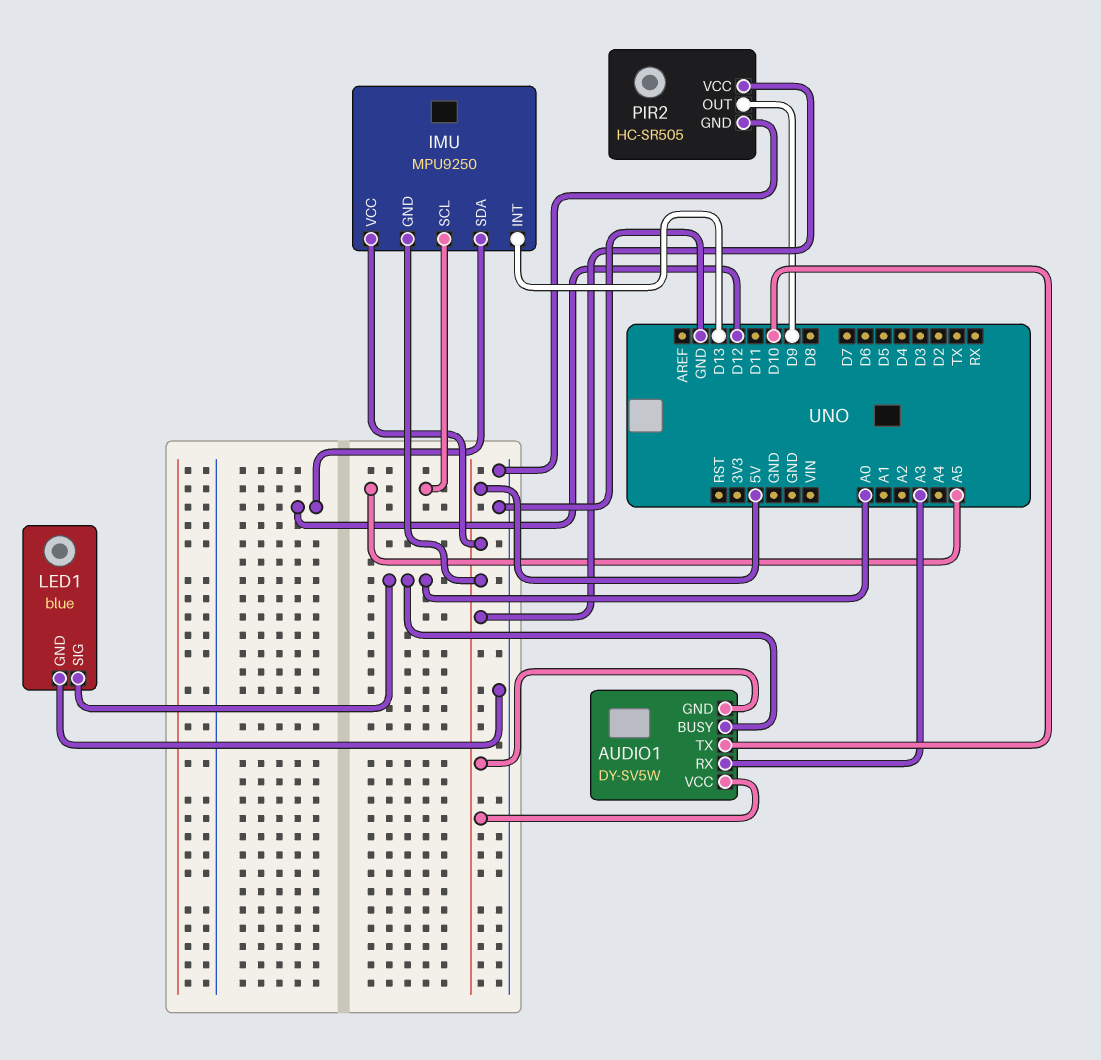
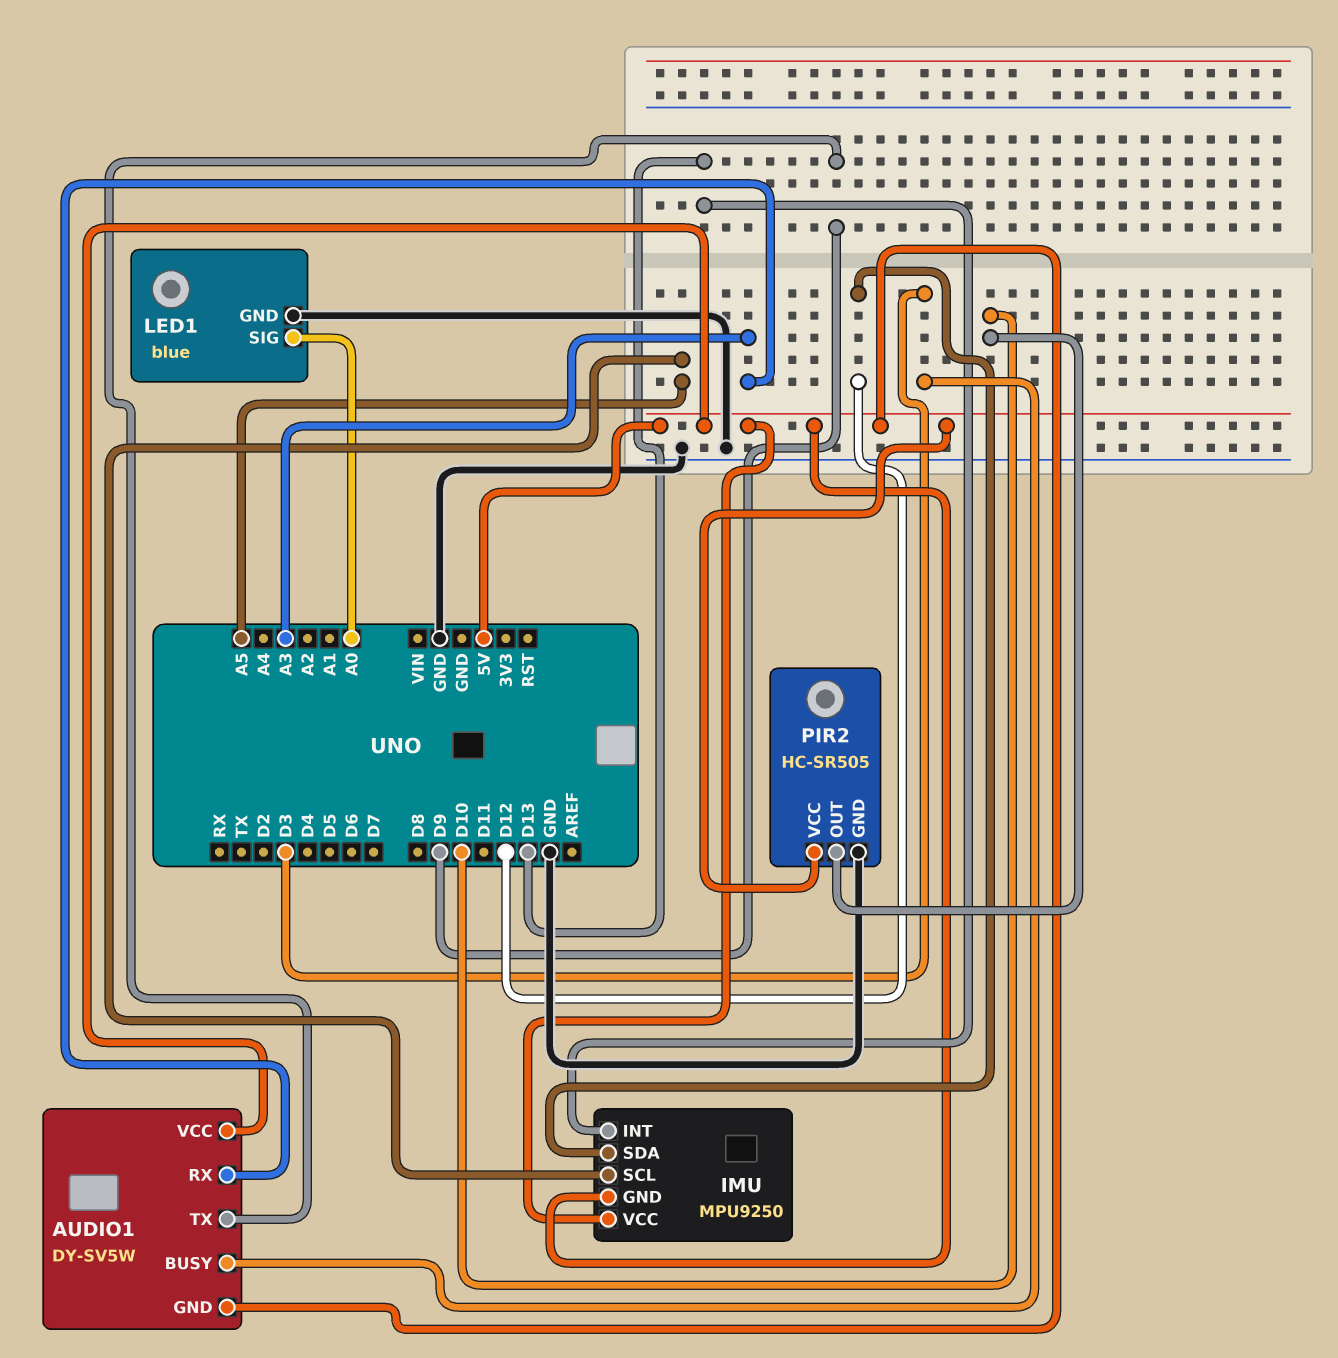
AUDIO1 pin BUSY: A0 -> D3
AUDIO1 pin TX: D10 -> D9
PIR2 pin OUT: D9 -> D10

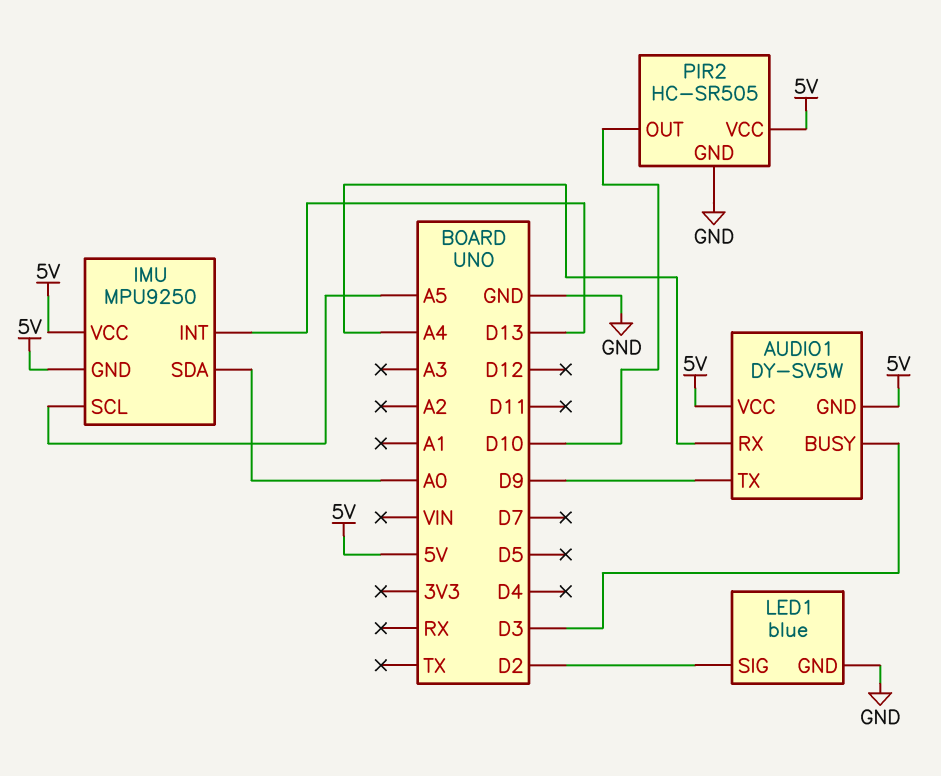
AUDIO1 pin RX: A3 -> A4
IMU pin SDA: D12 -> A0
LED1 pin SIG: A0 -> D2

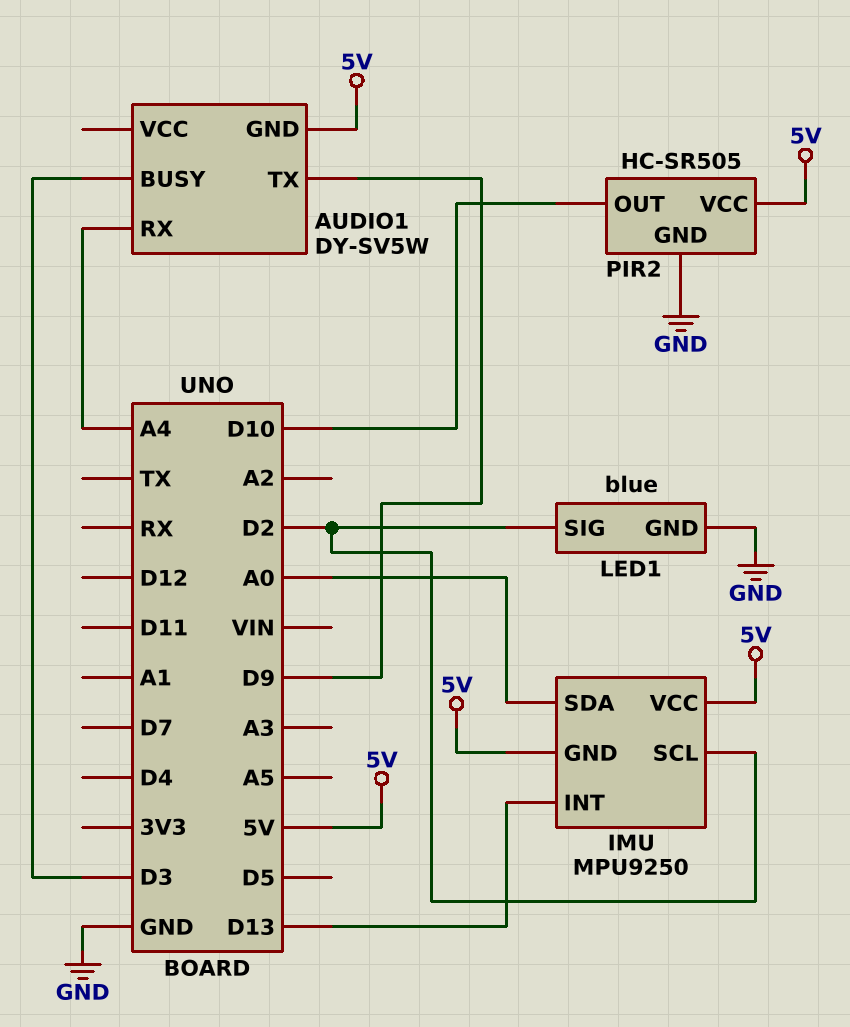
AUDIO1 pin VCC: 5V -> none
IMU pin SCL: A5 -> D2

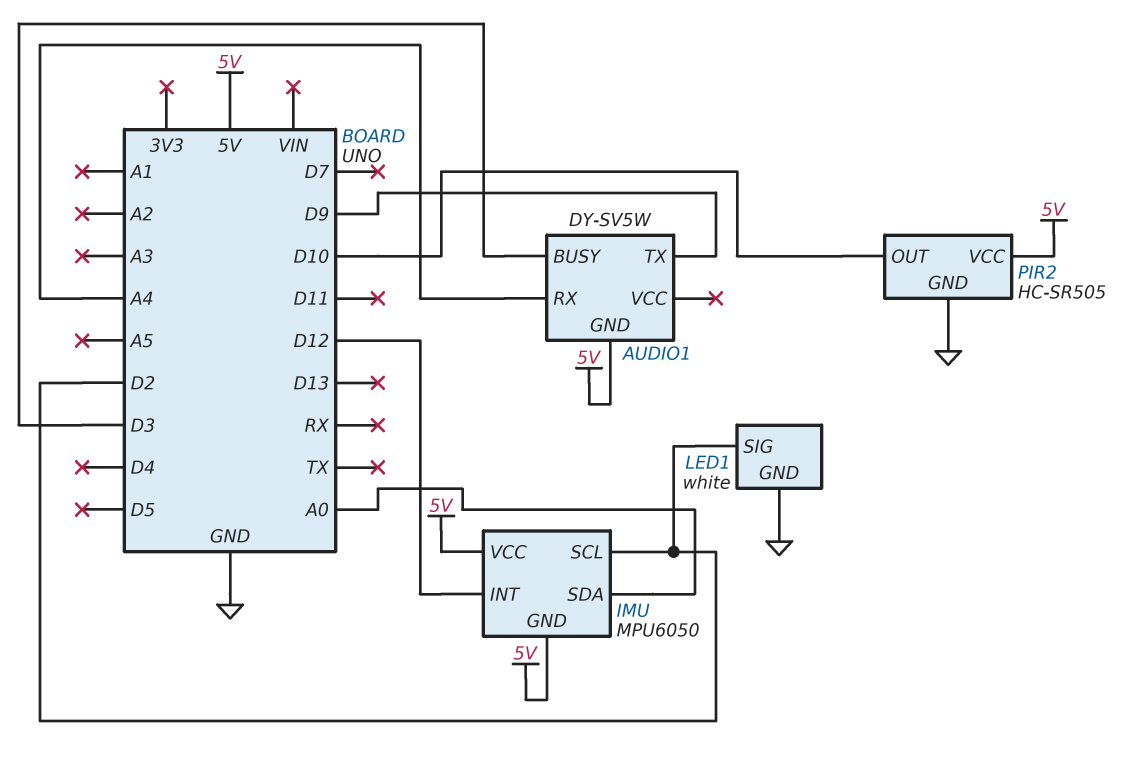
IMU: MPU9250 -> MPU6050
IMU pin INT: D13 -> D12
LED1: blue -> white

